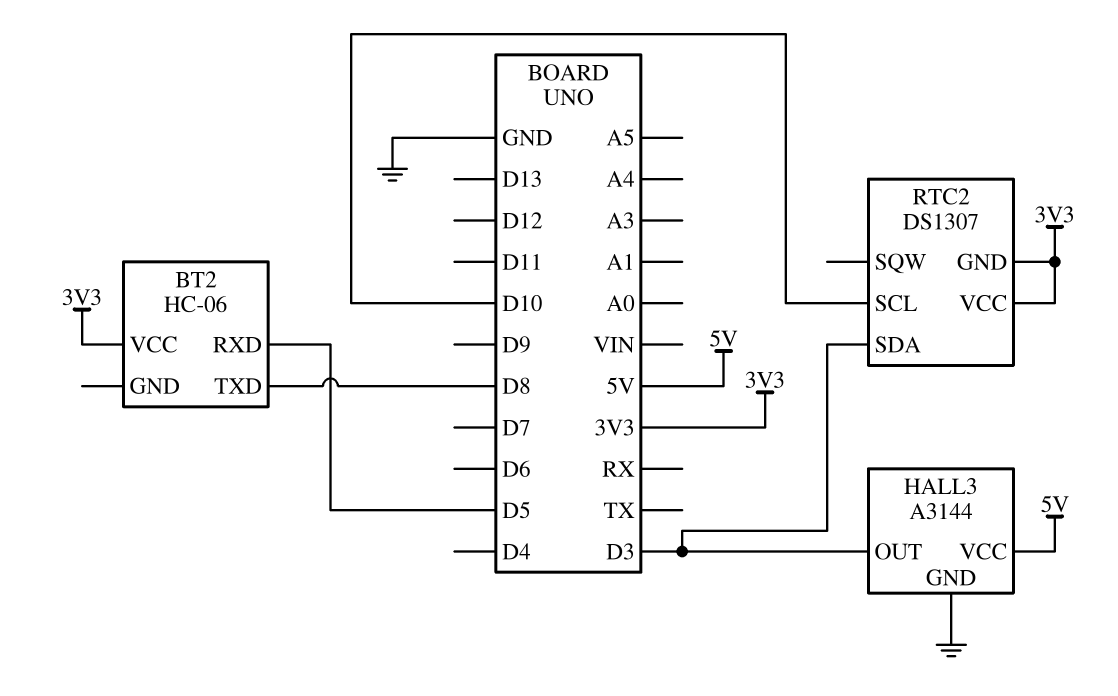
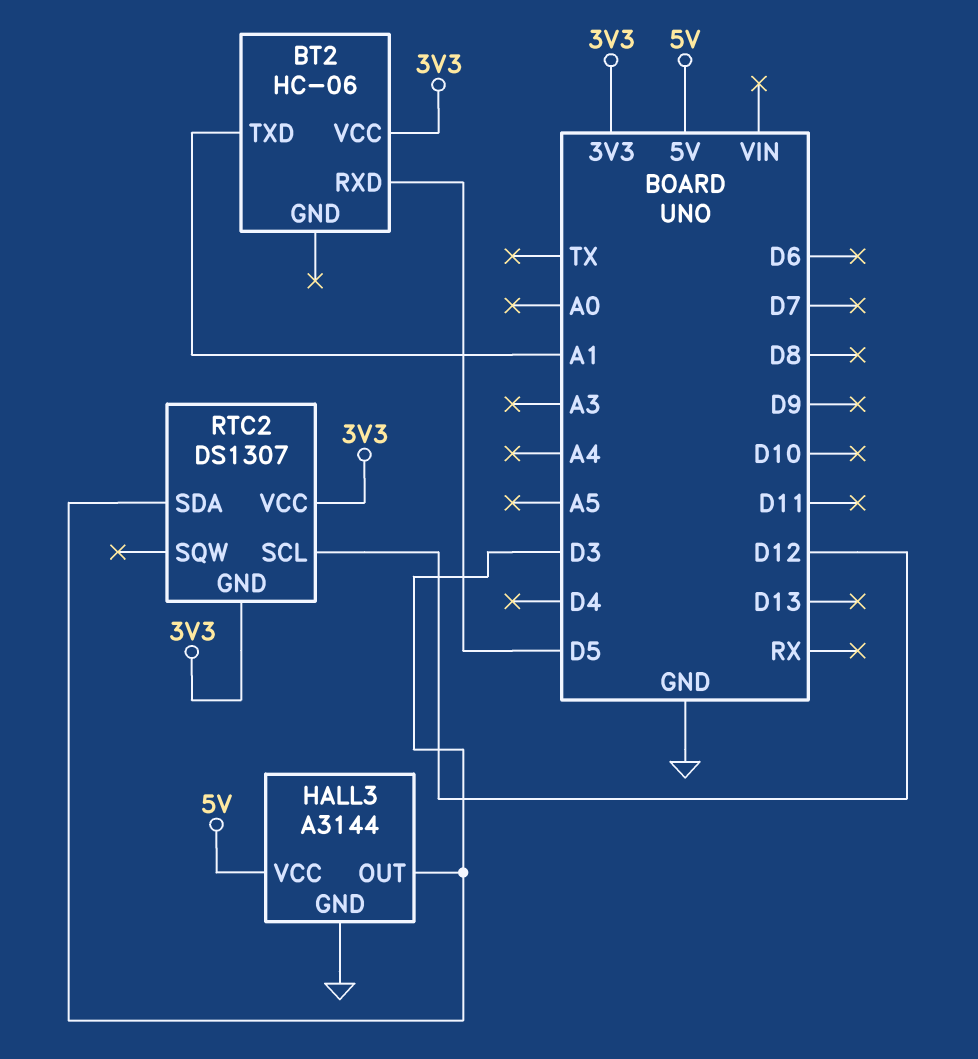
BT2 pin TXD: D8 -> A1
RTC2 pin SCL: D10 -> D12

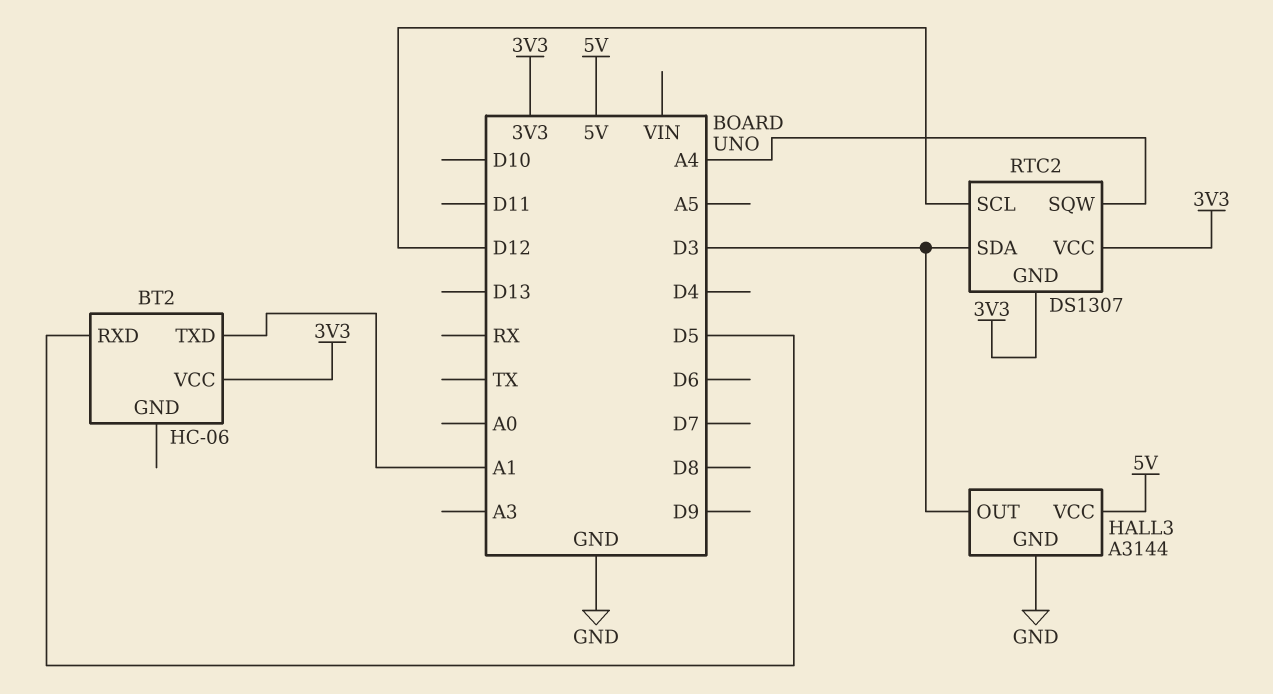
RTC2 pin SQW: none -> A4

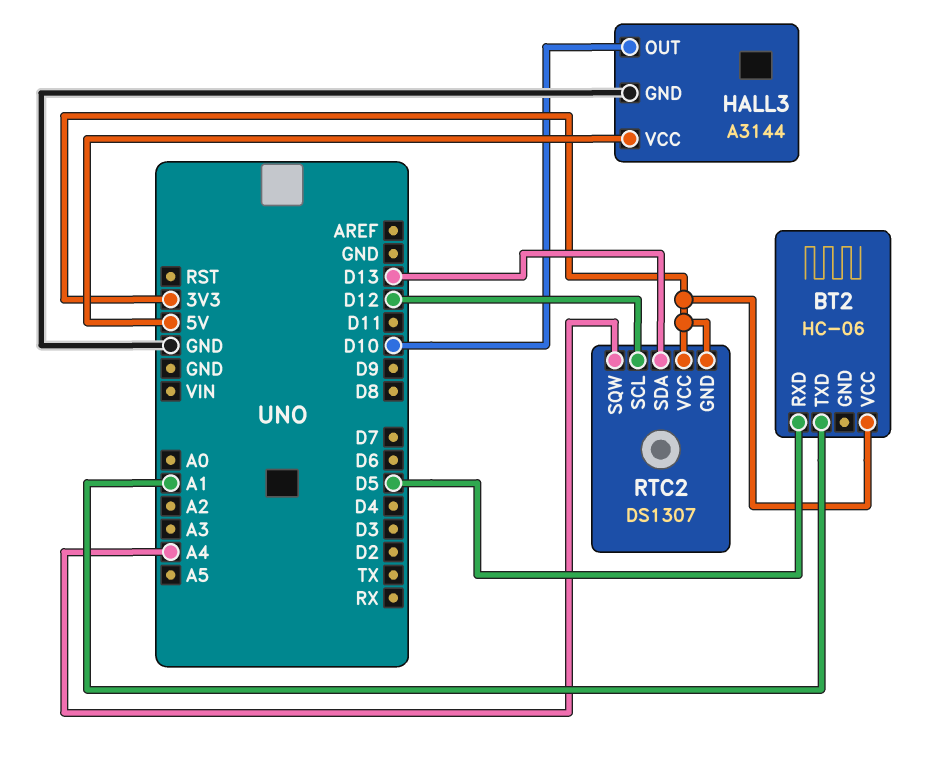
HALL3 pin OUT: D3 -> D10
RTC2 pin SDA: D3 -> D13

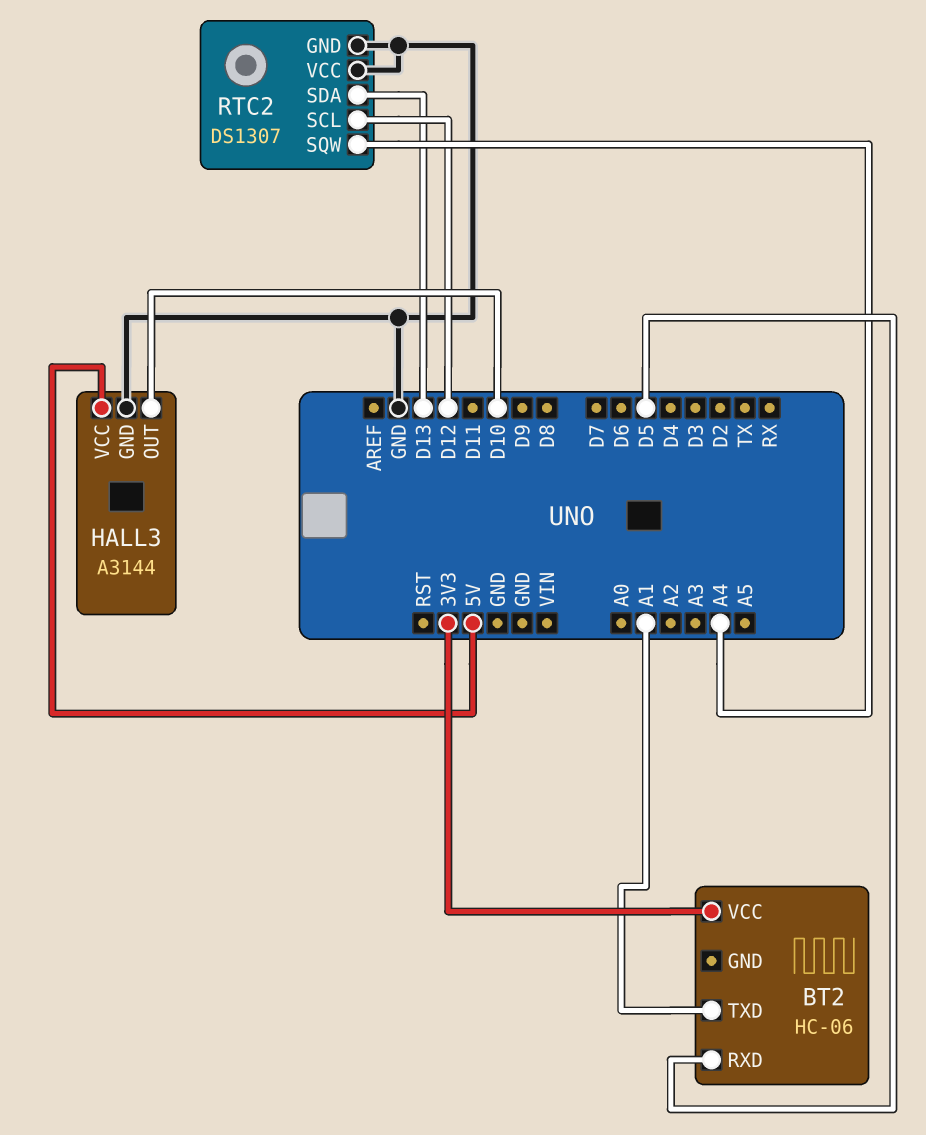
RTC2 pin GND: 3V3 -> GND
RTC2 pin VCC: 3V3 -> GND

